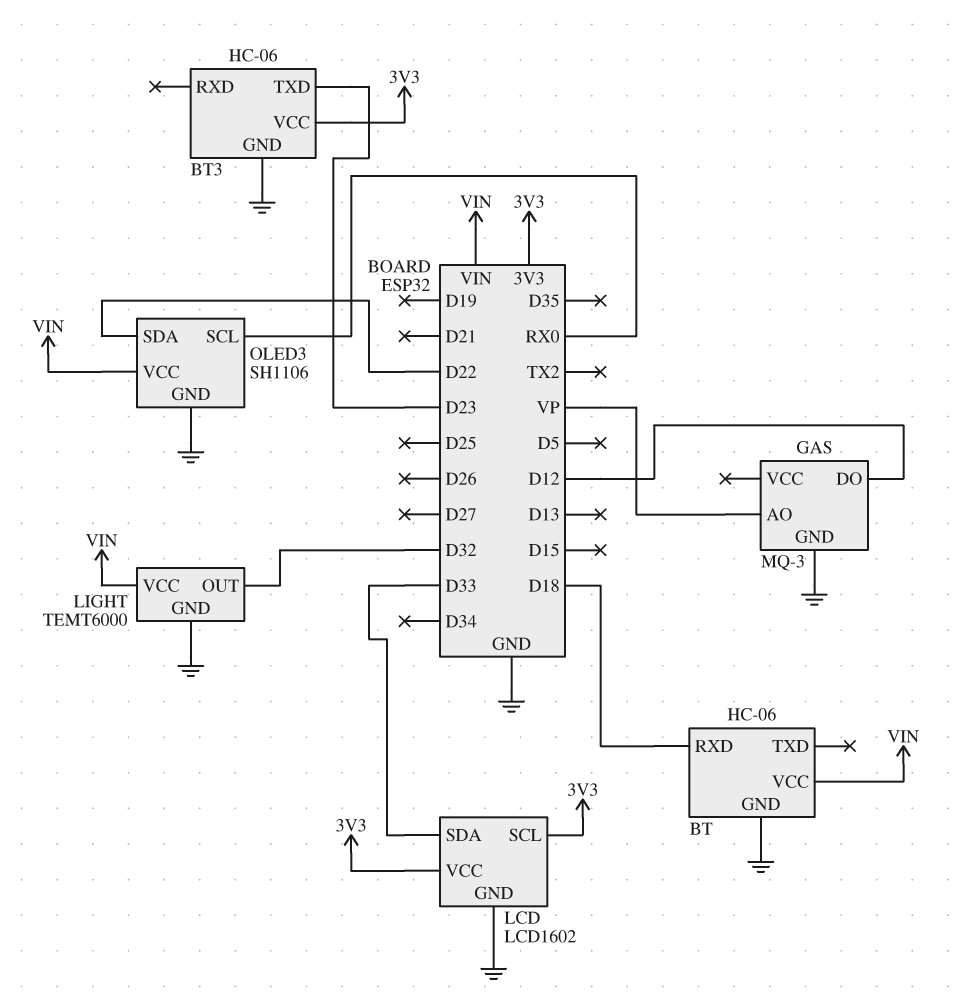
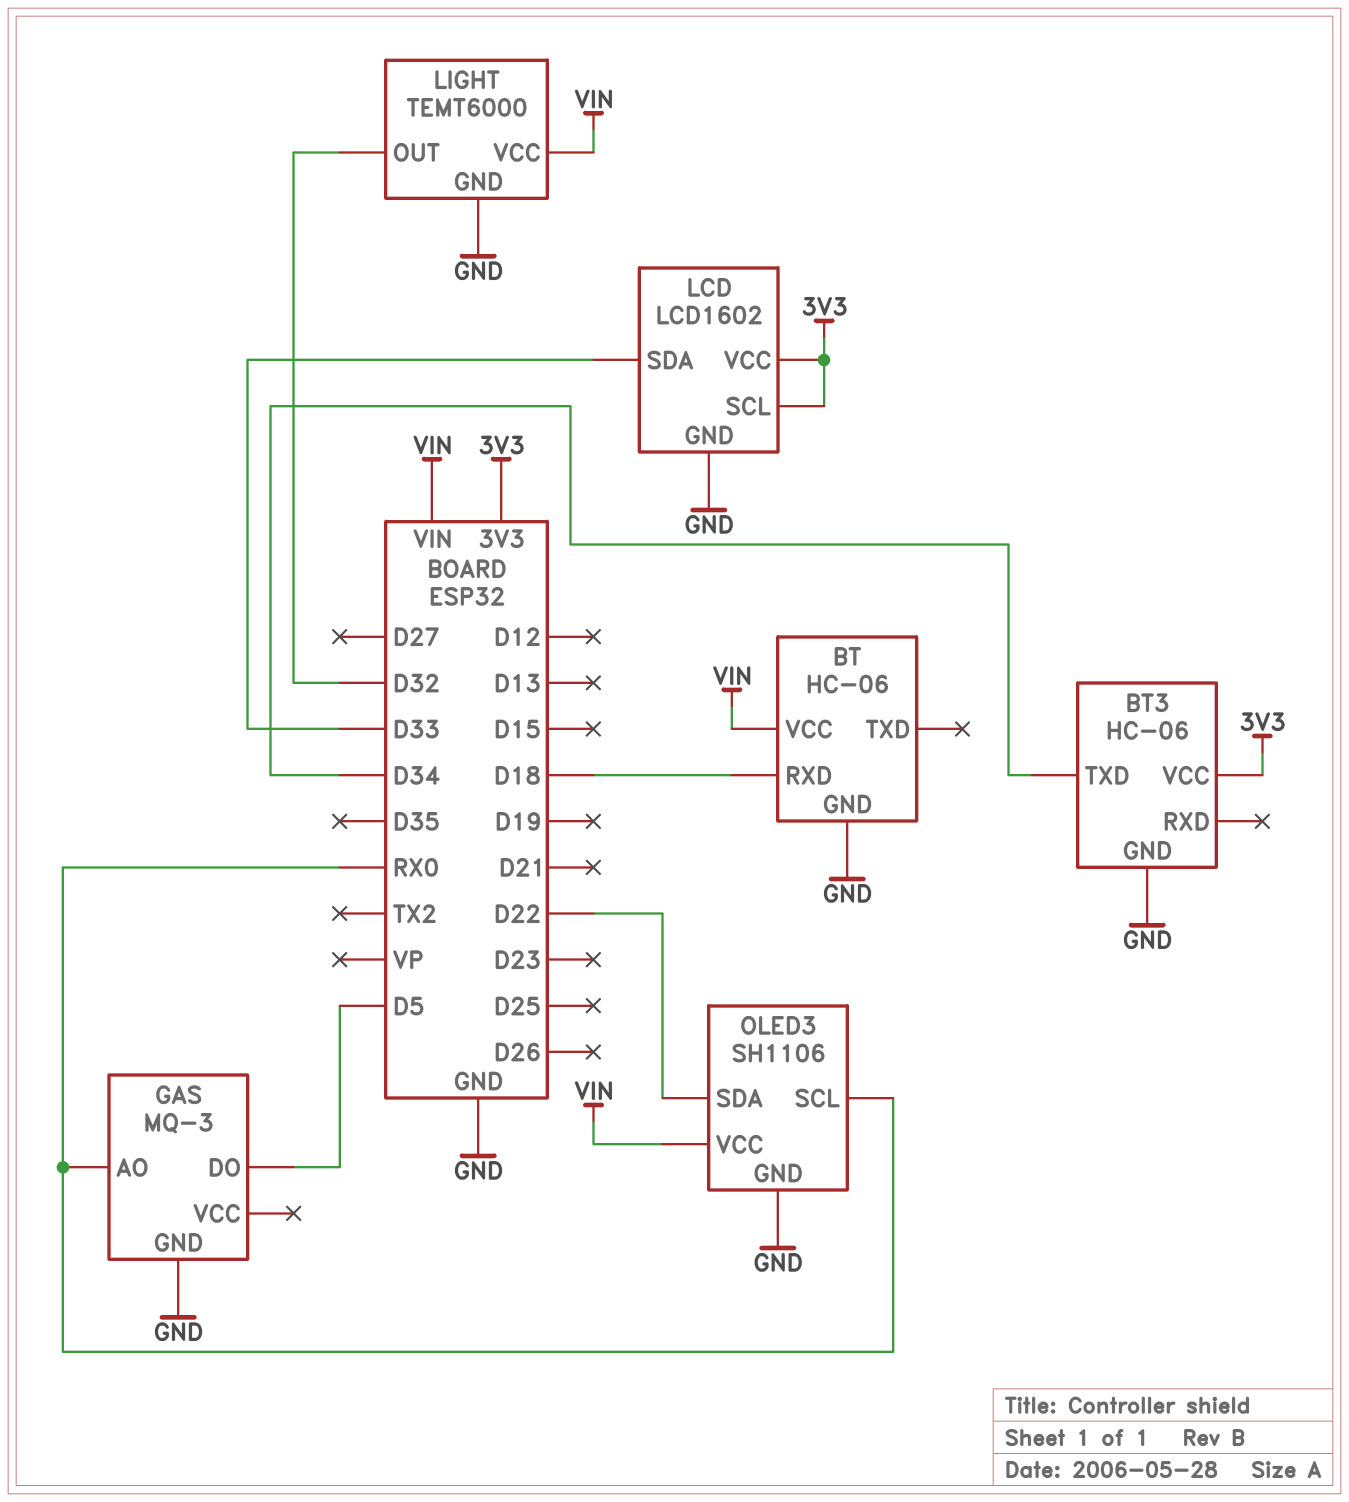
BT3 pin TXD: D23 -> D34
GAS pin AO: VP -> RX0
GAS pin DO: D12 -> D5

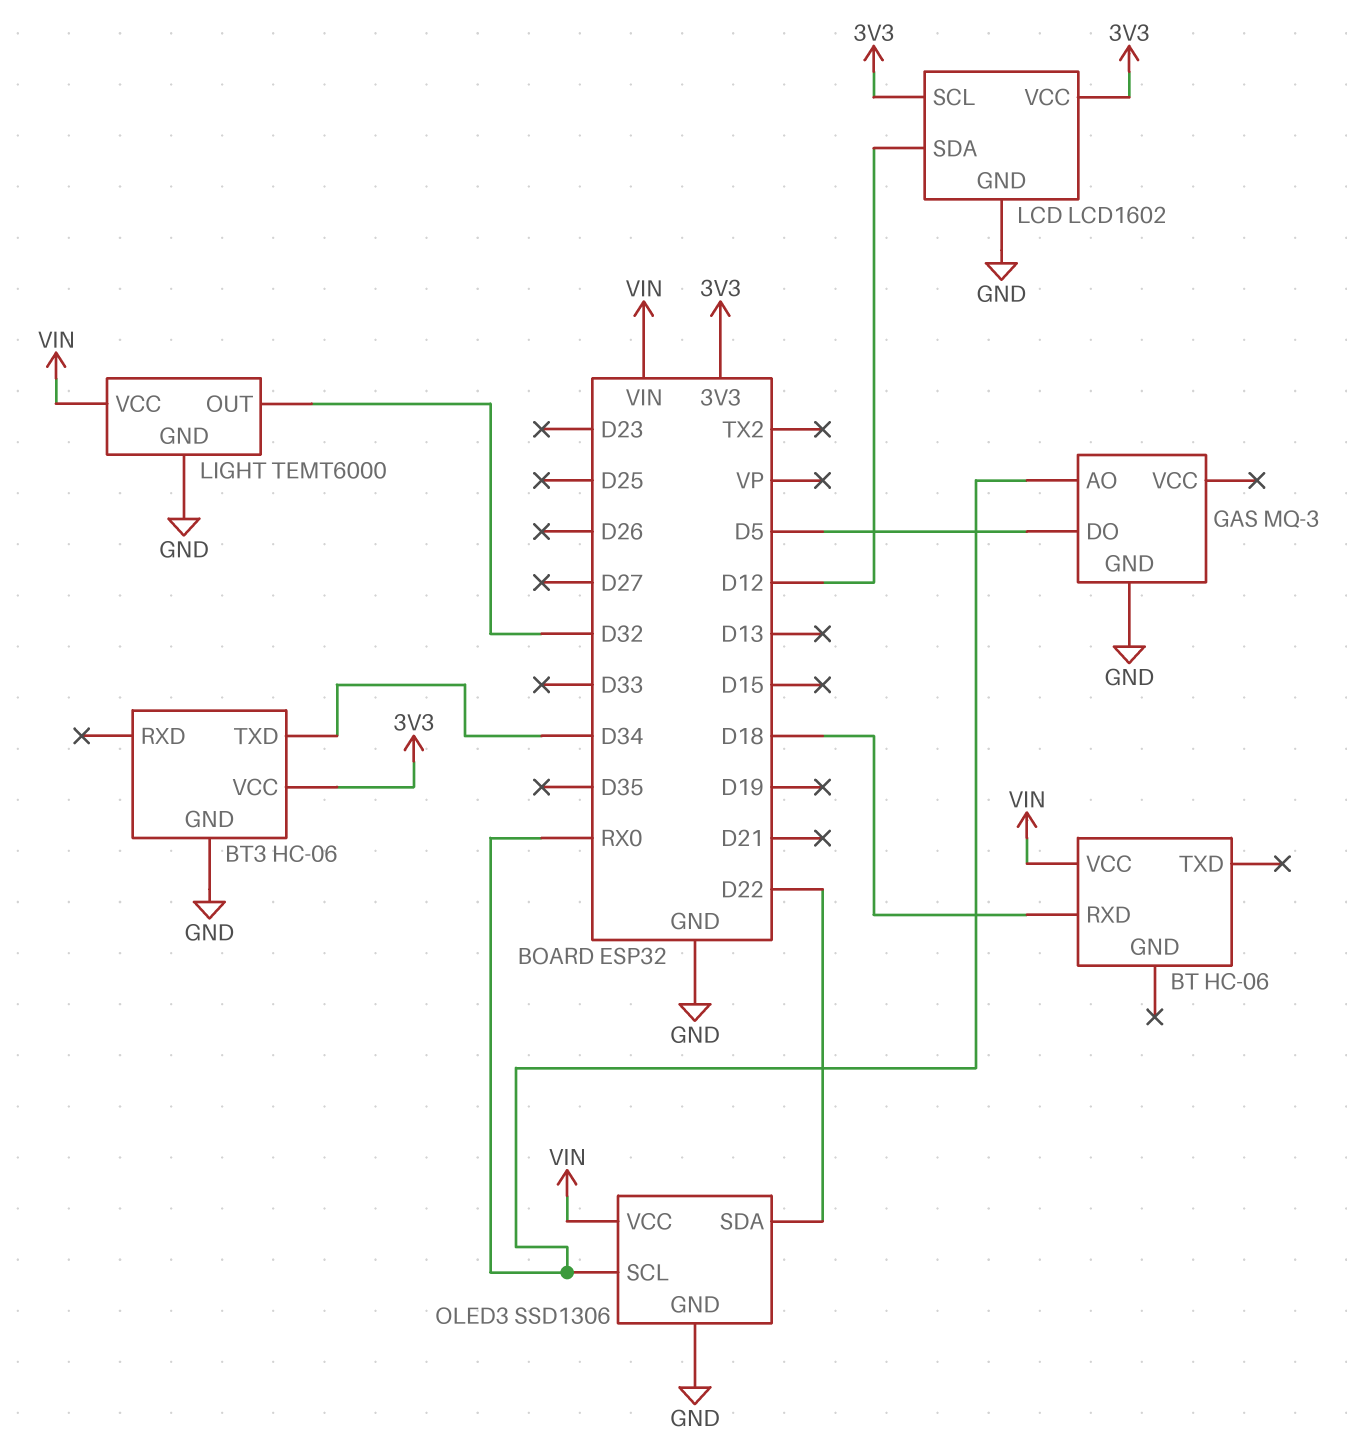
BT pin GND: GND -> none
LCD pin SDA: D33 -> D12
OLED3: SH1106 -> SSD1306

